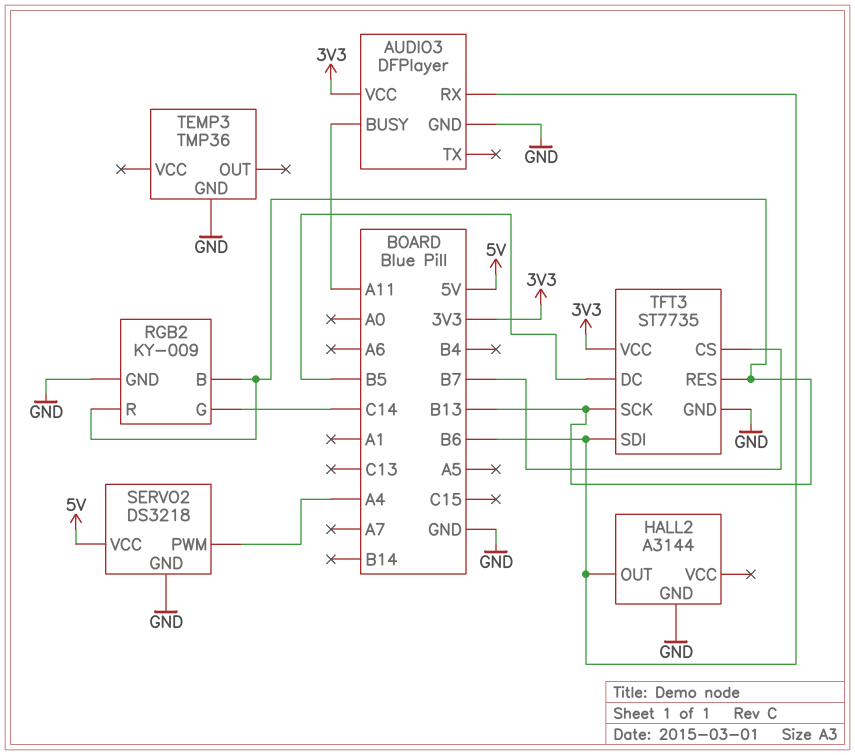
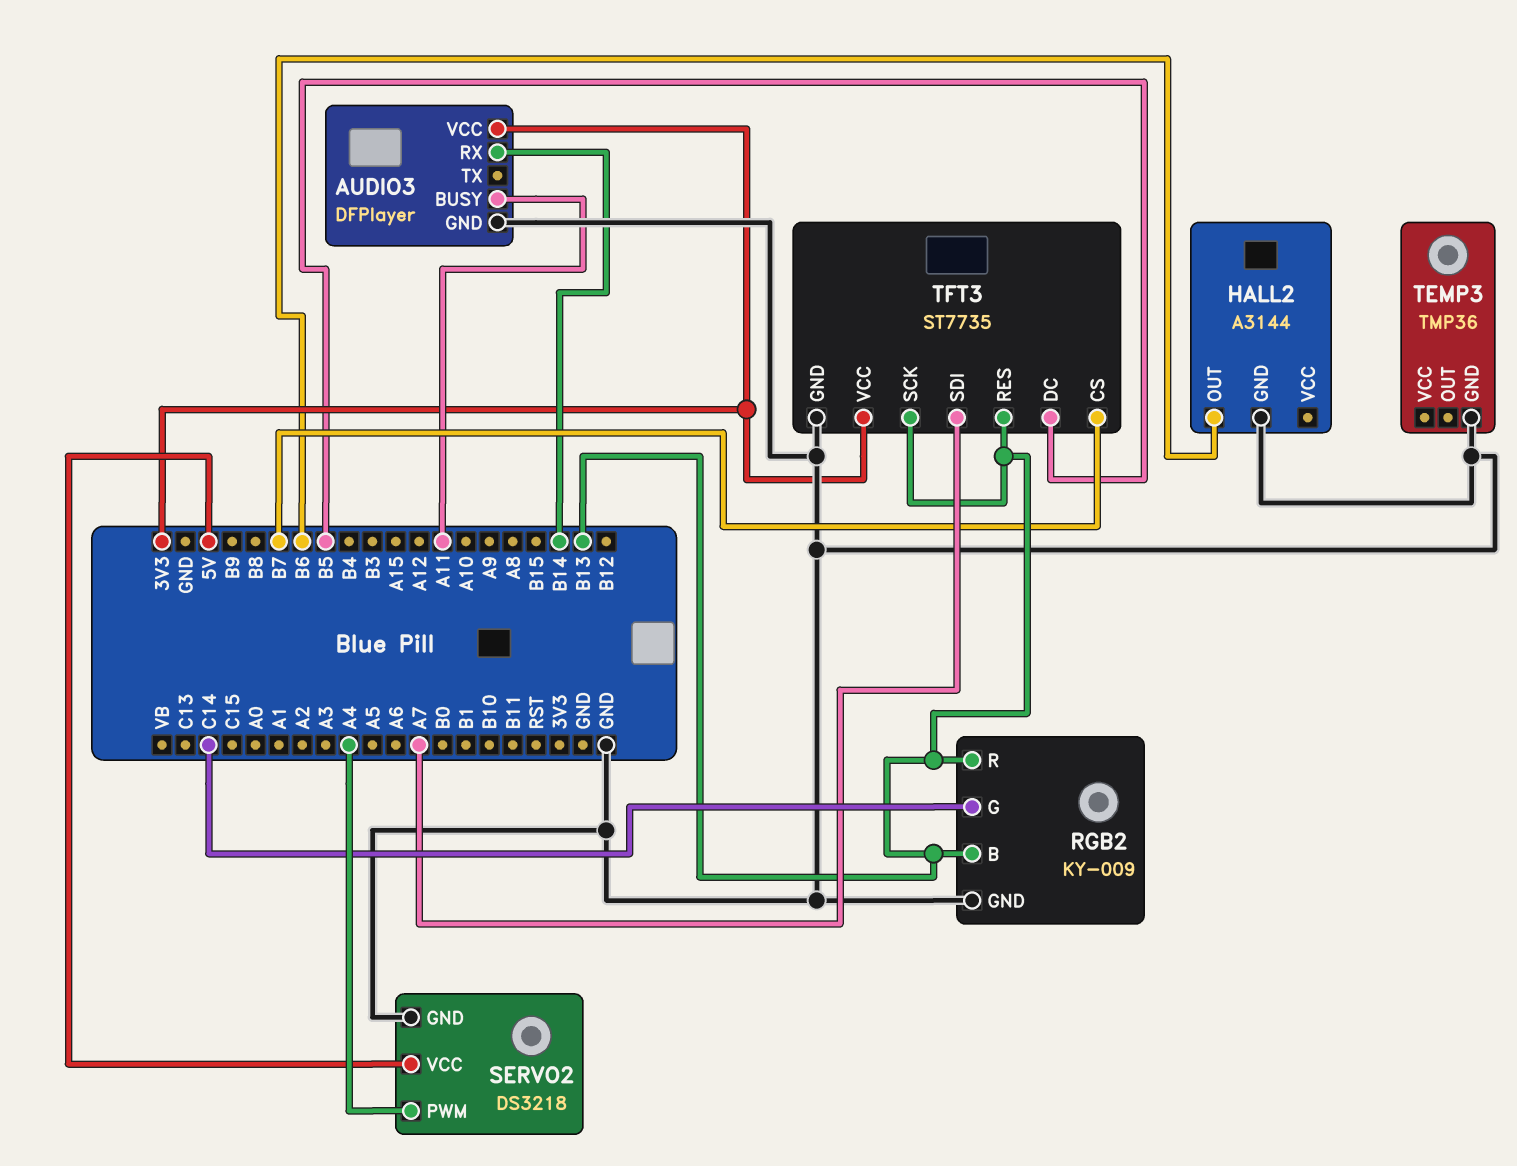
AUDIO3 pin RX: B6 -> B14
TFT3 pin SDI: B6 -> A7

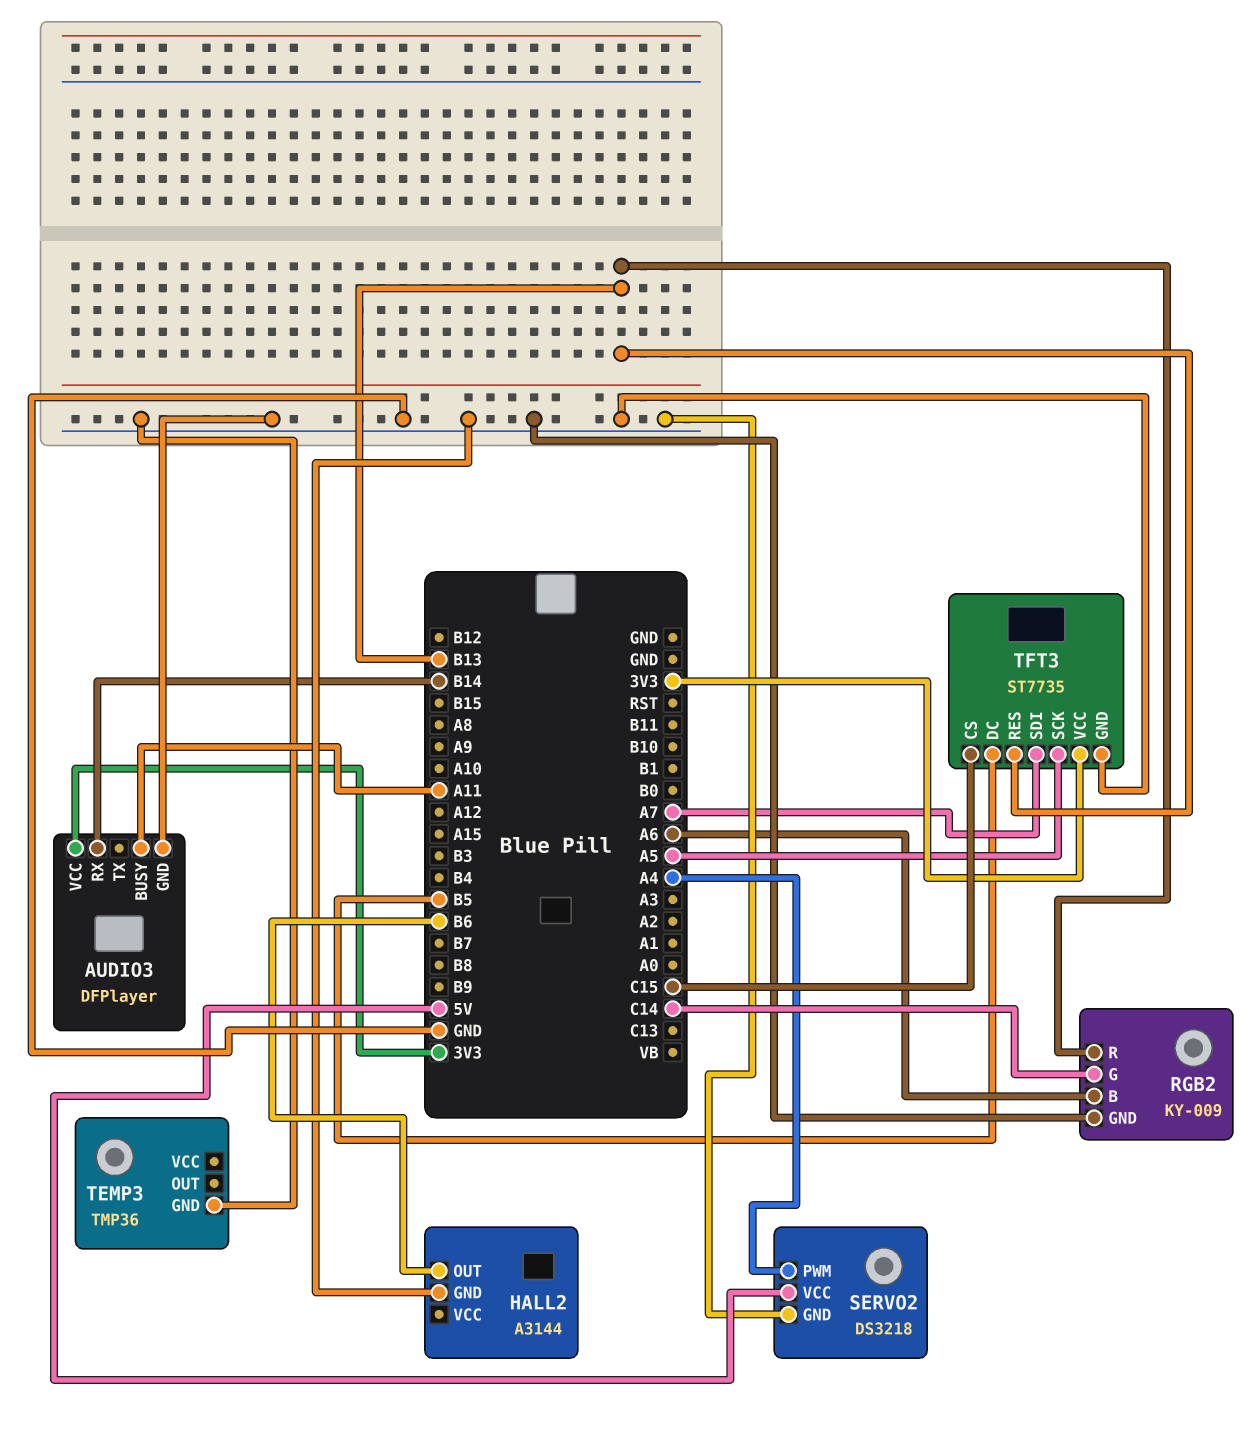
RGB2 pin B: B13 -> A6
TFT3 pin CS: B7 -> C15
TFT3 pin SCK: B13 -> A5

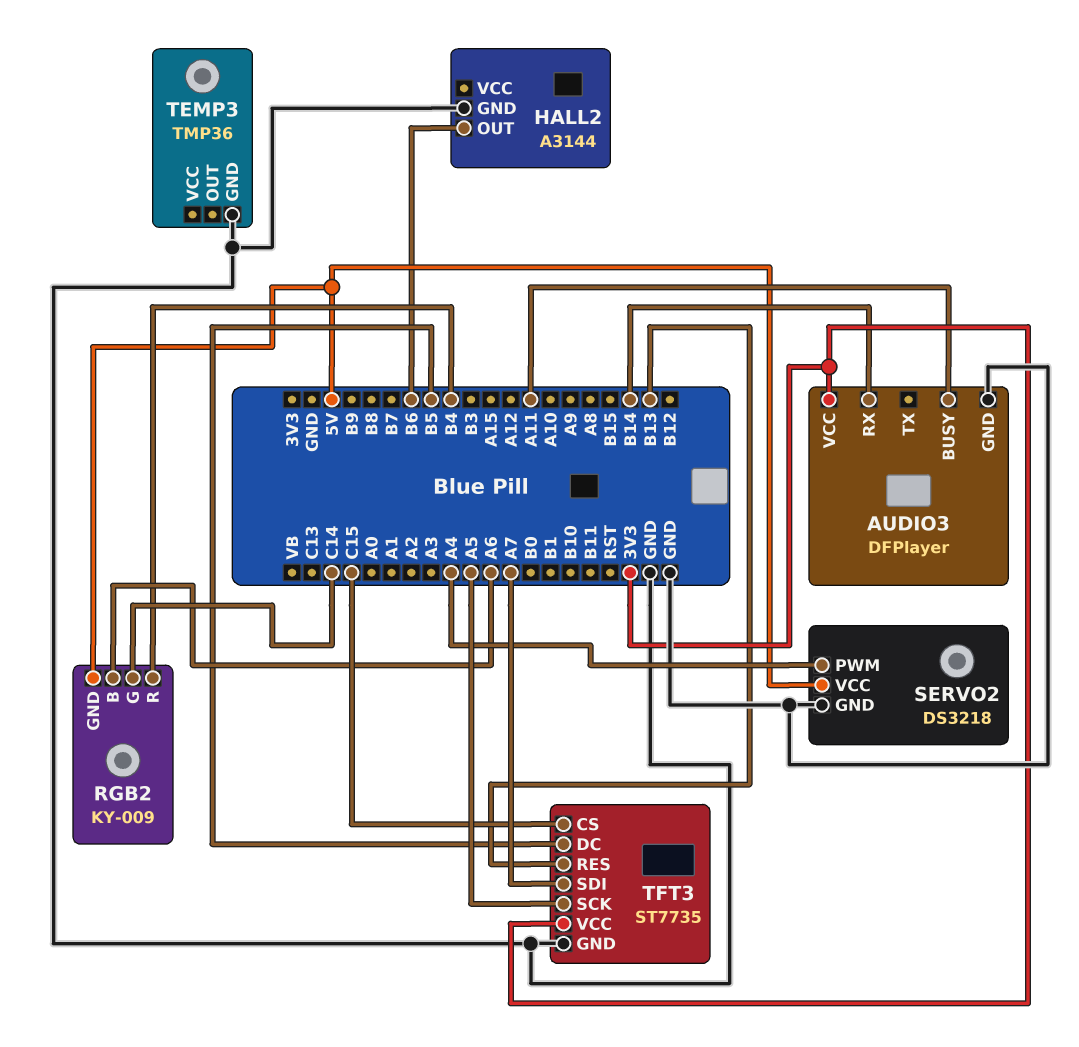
RGB2 pin GND: GND -> 5V
RGB2 pin R: B13 -> B4

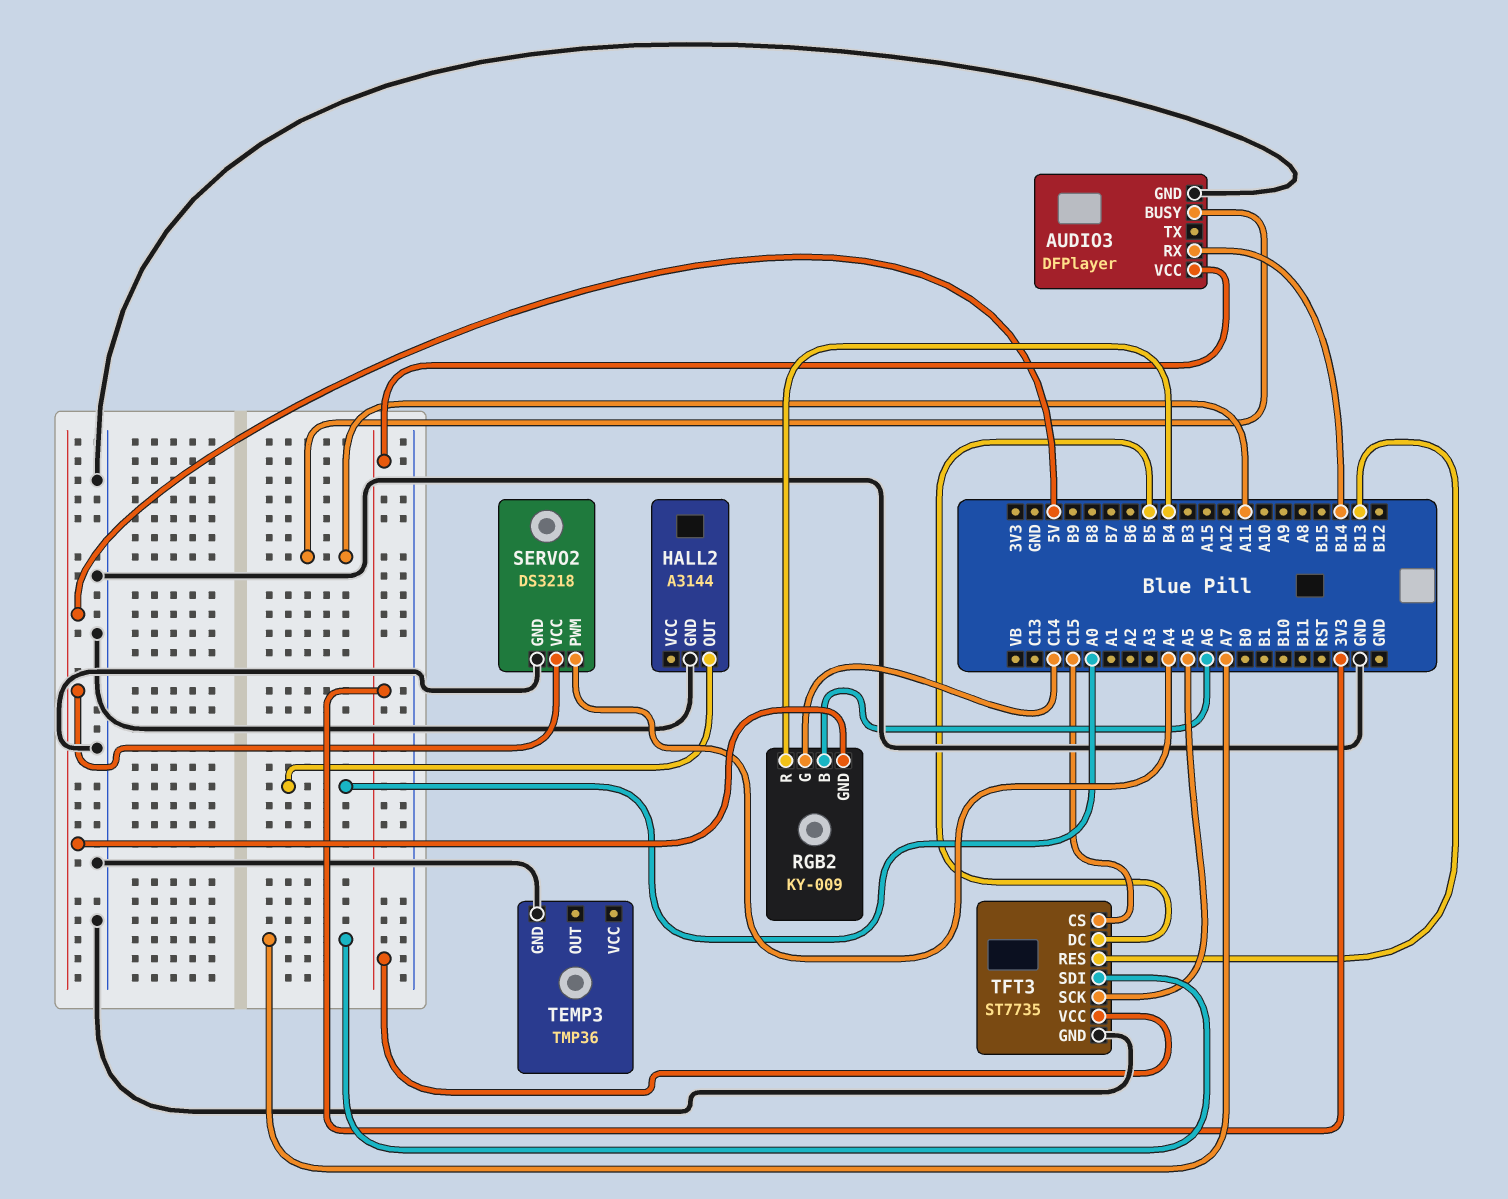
HALL2 pin OUT: B6 -> A0

